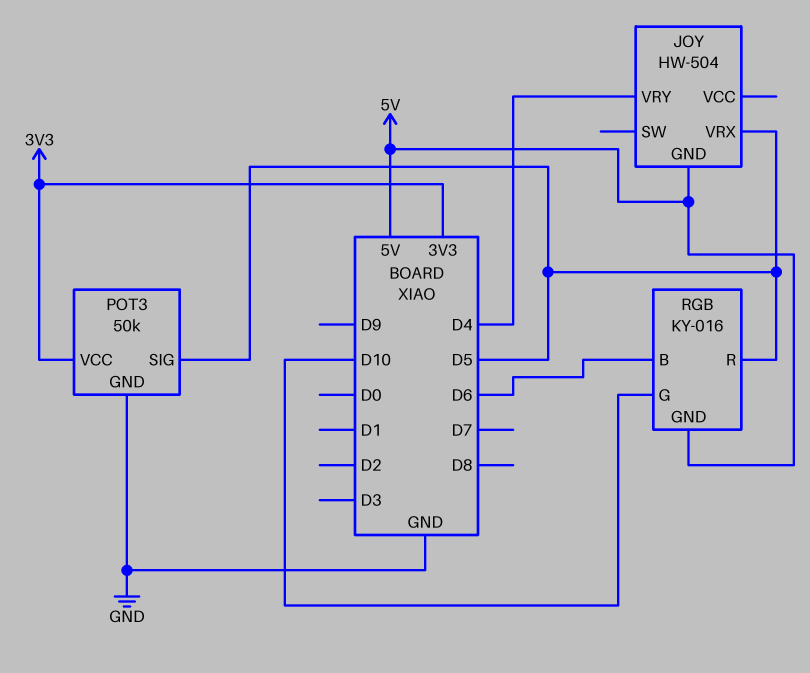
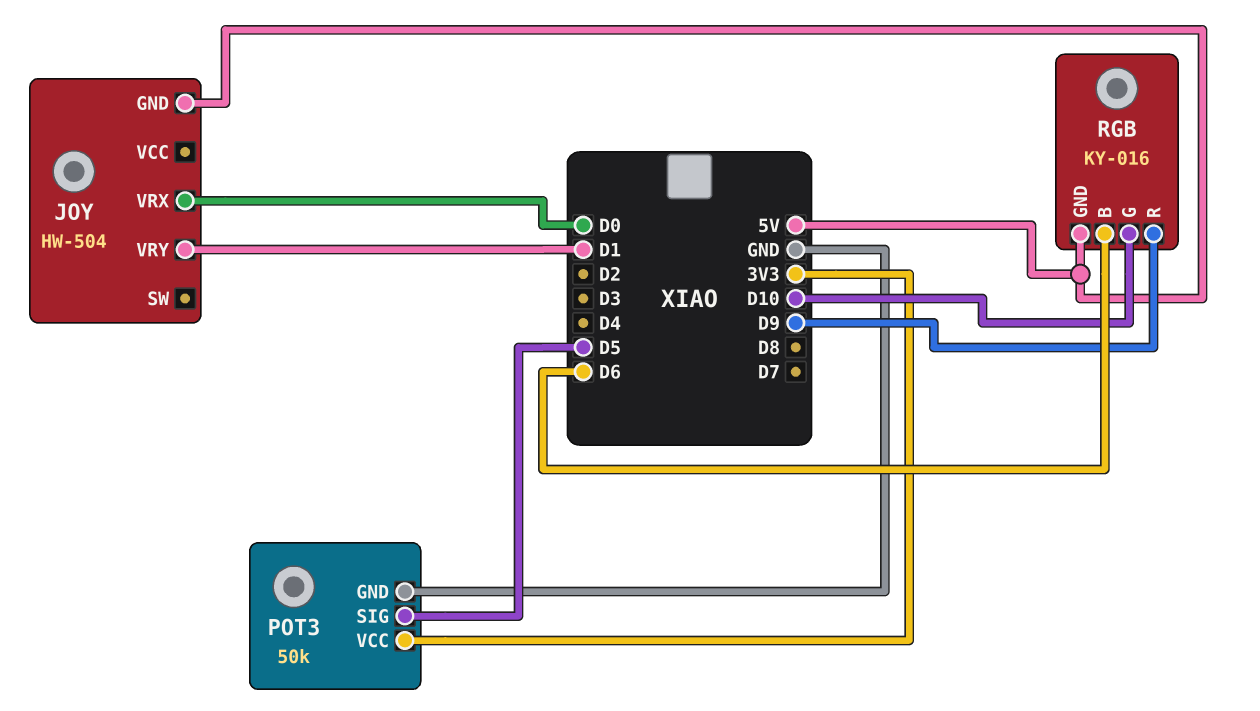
JOY pin VRX: D5 -> D0
JOY pin VRY: D4 -> D1
RGB pin R: D5 -> D9

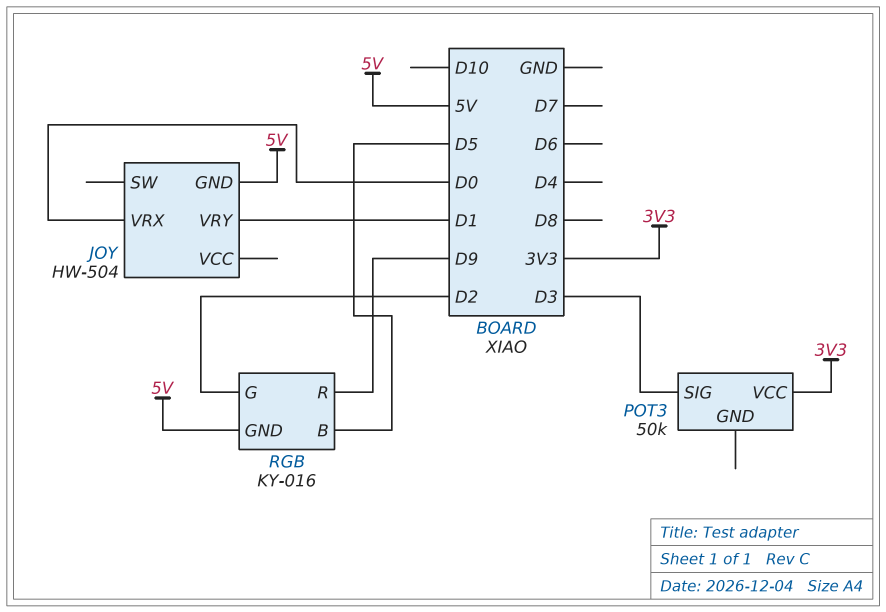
POT3 pin GND: GND -> none
POT3 pin SIG: D5 -> D3
RGB pin B: D6 -> D5
RGB pin G: D10 -> D2

